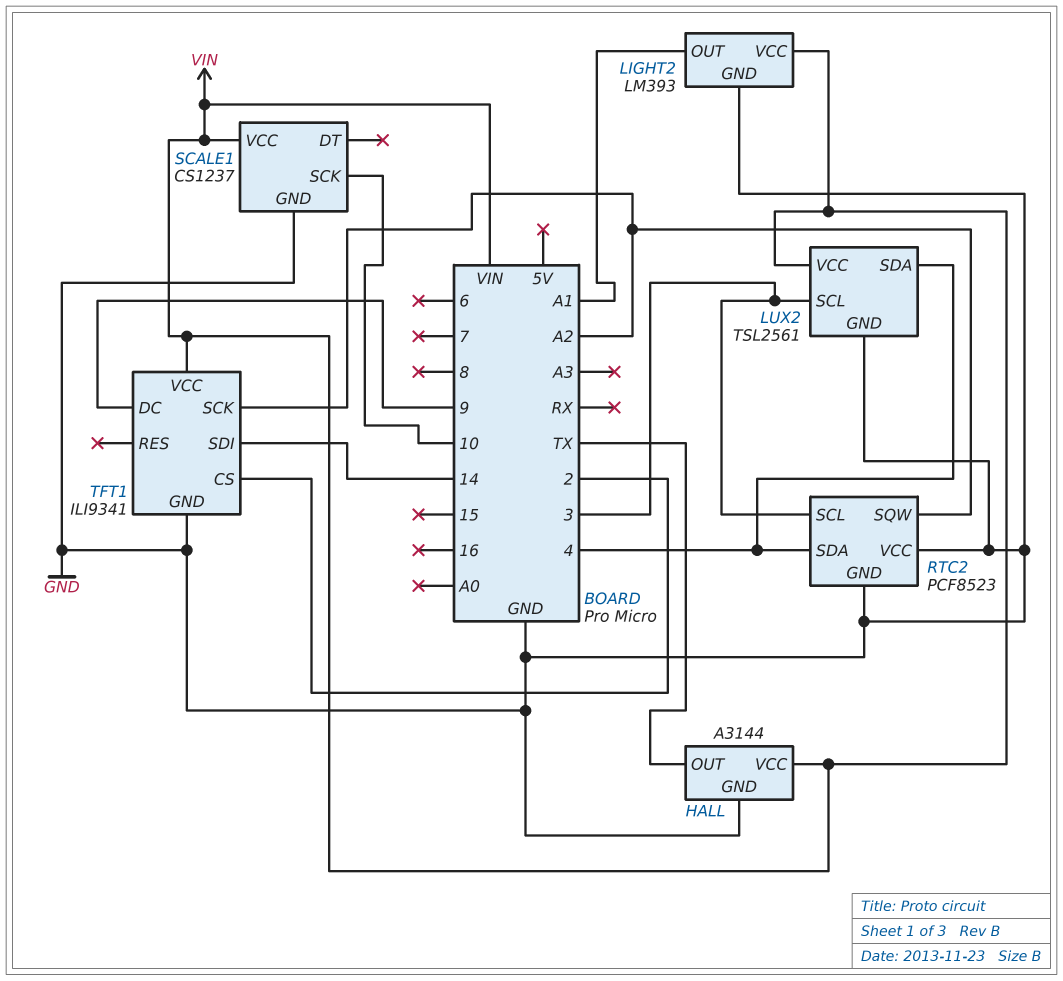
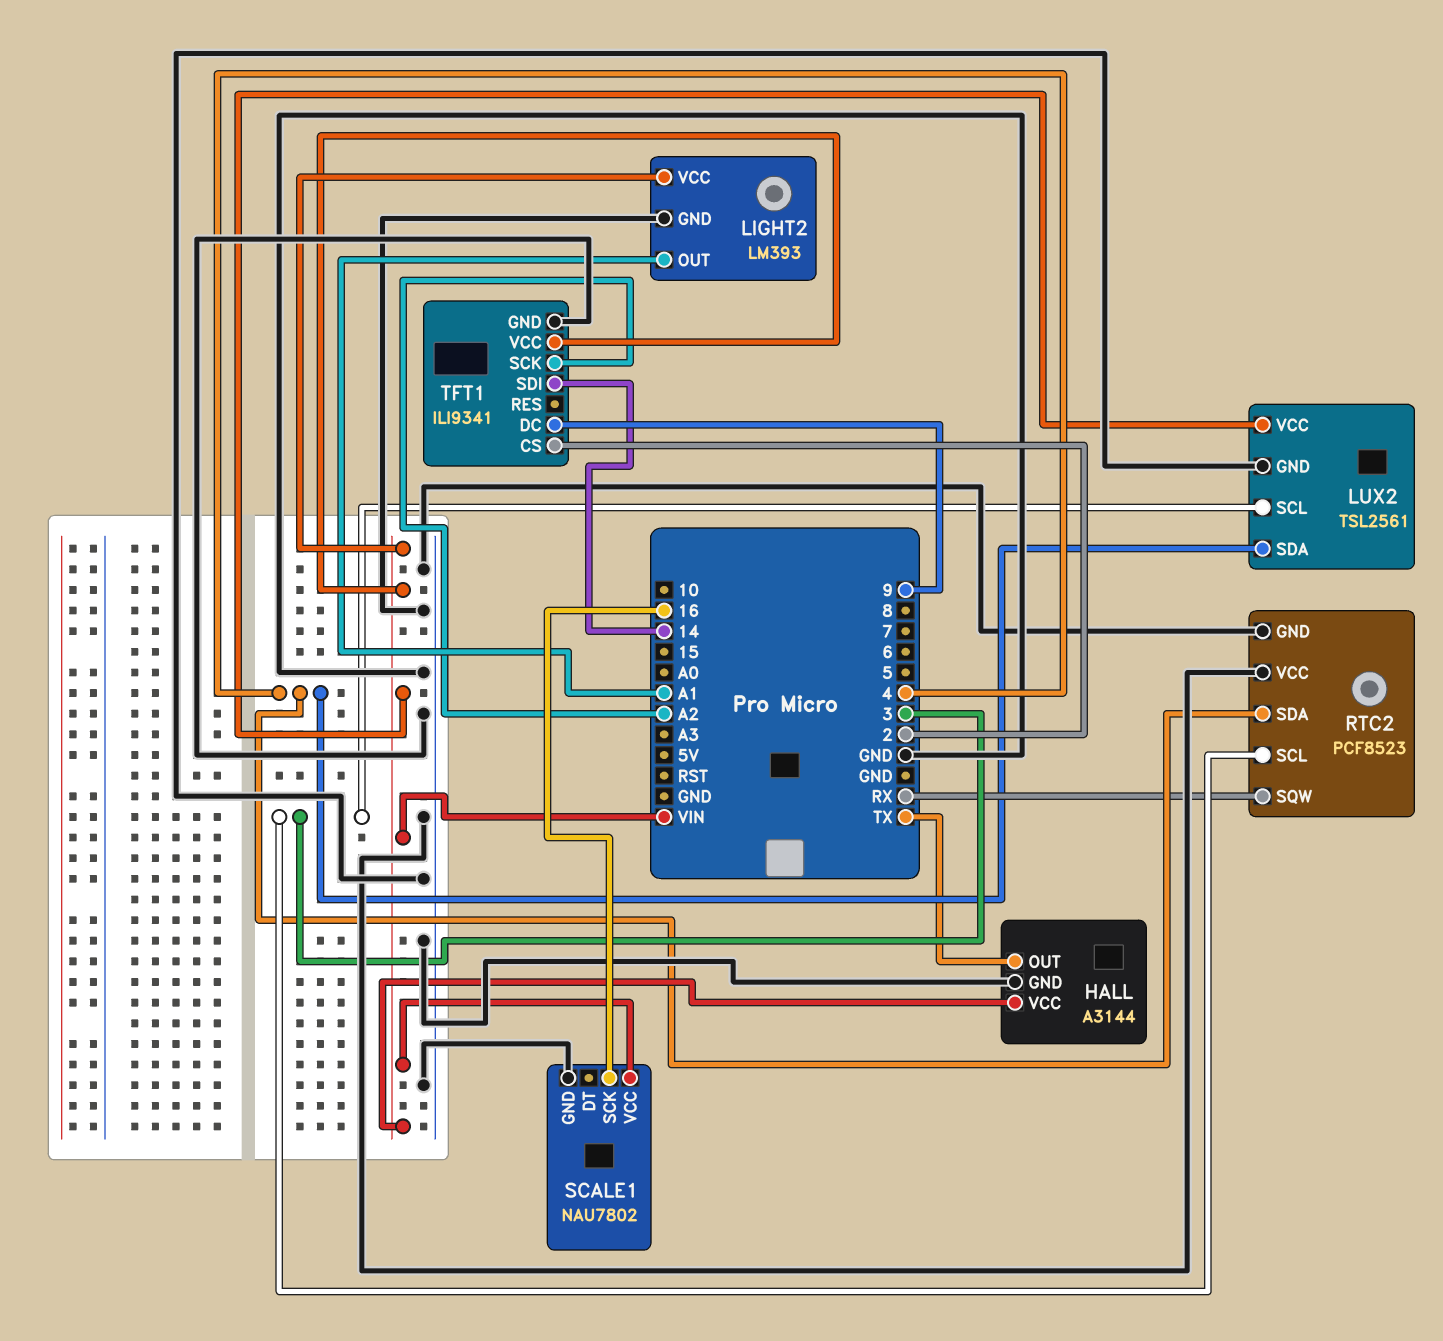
RTC2 pin SQW: A2 -> RX
SCALE1: CS1237 -> NAU7802
SCALE1 pin SCK: 10 -> 16

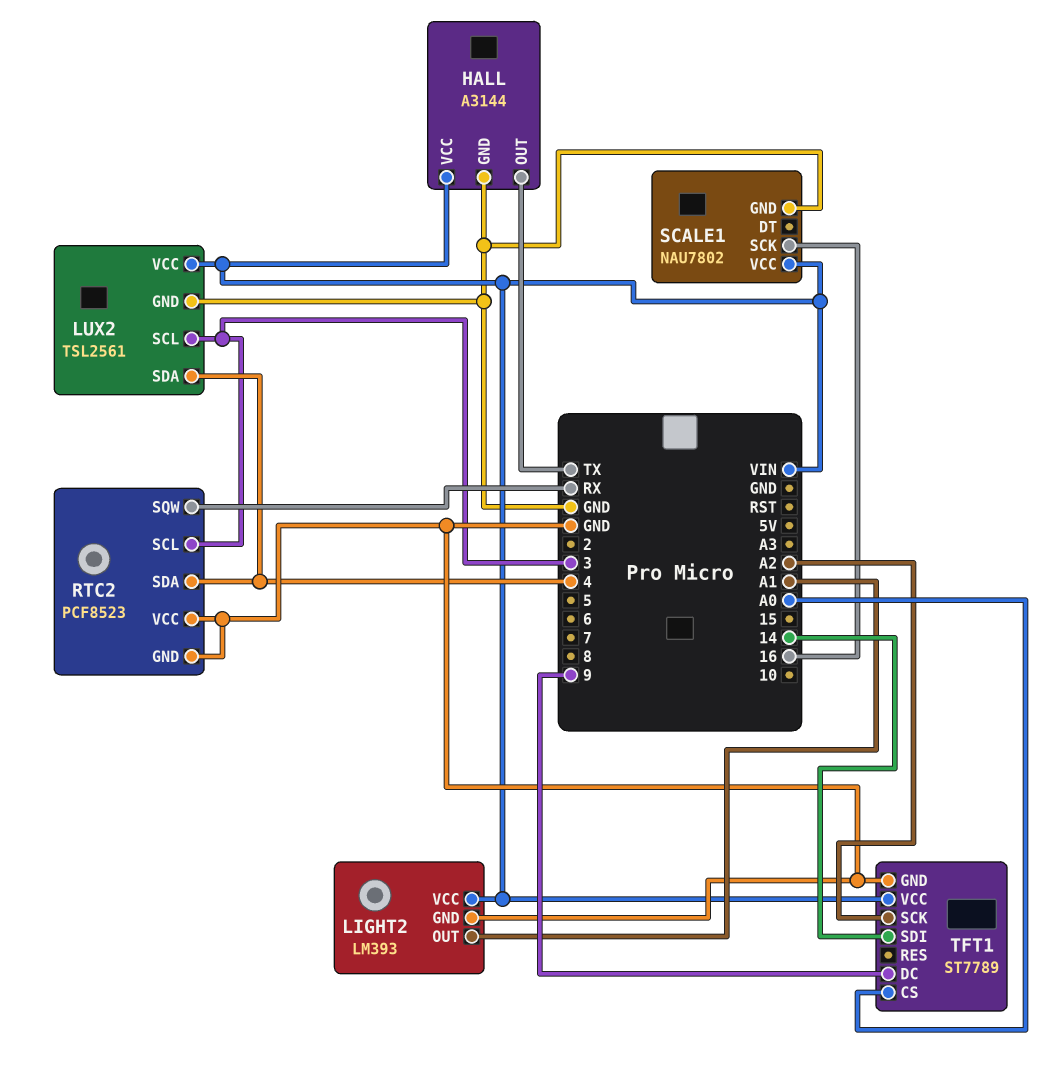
TFT1: ILI9341 -> ST7789
TFT1 pin CS: 2 -> A0

